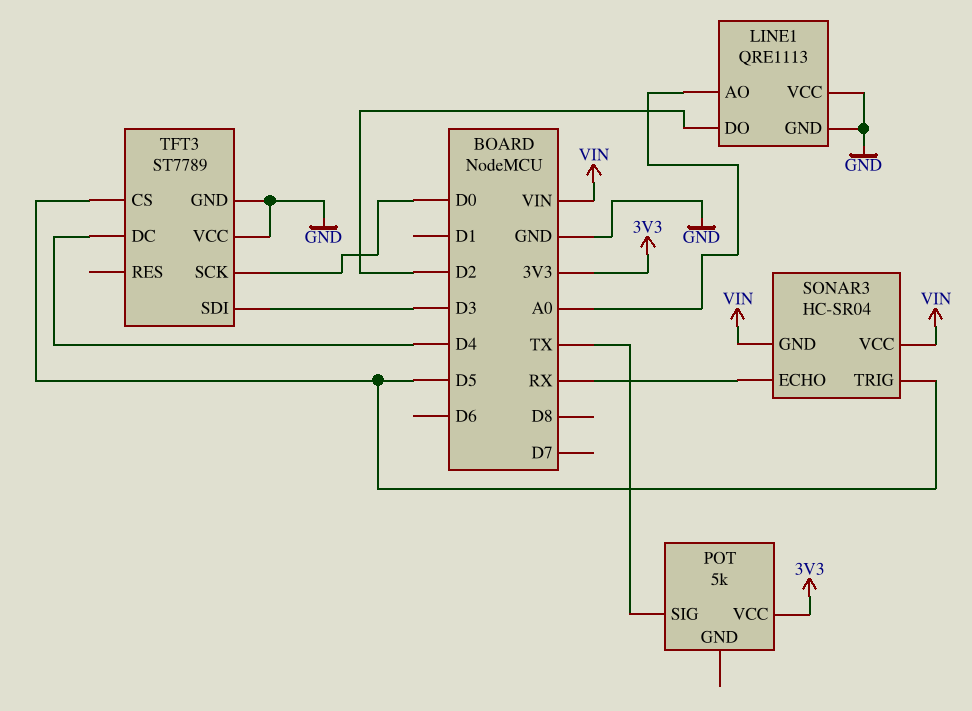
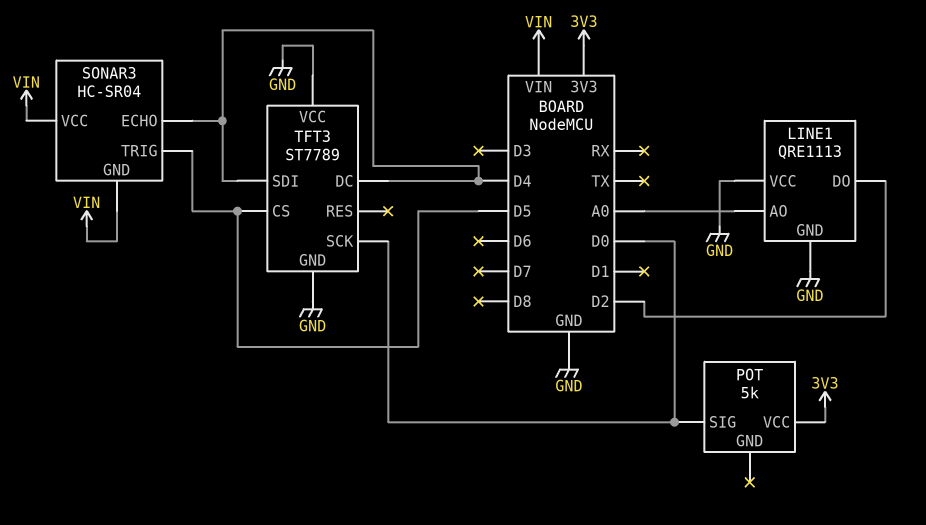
POT pin SIG: TX -> D0
SONAR3 pin ECHO: RX -> D4
TFT3 pin SDI: D3 -> D4

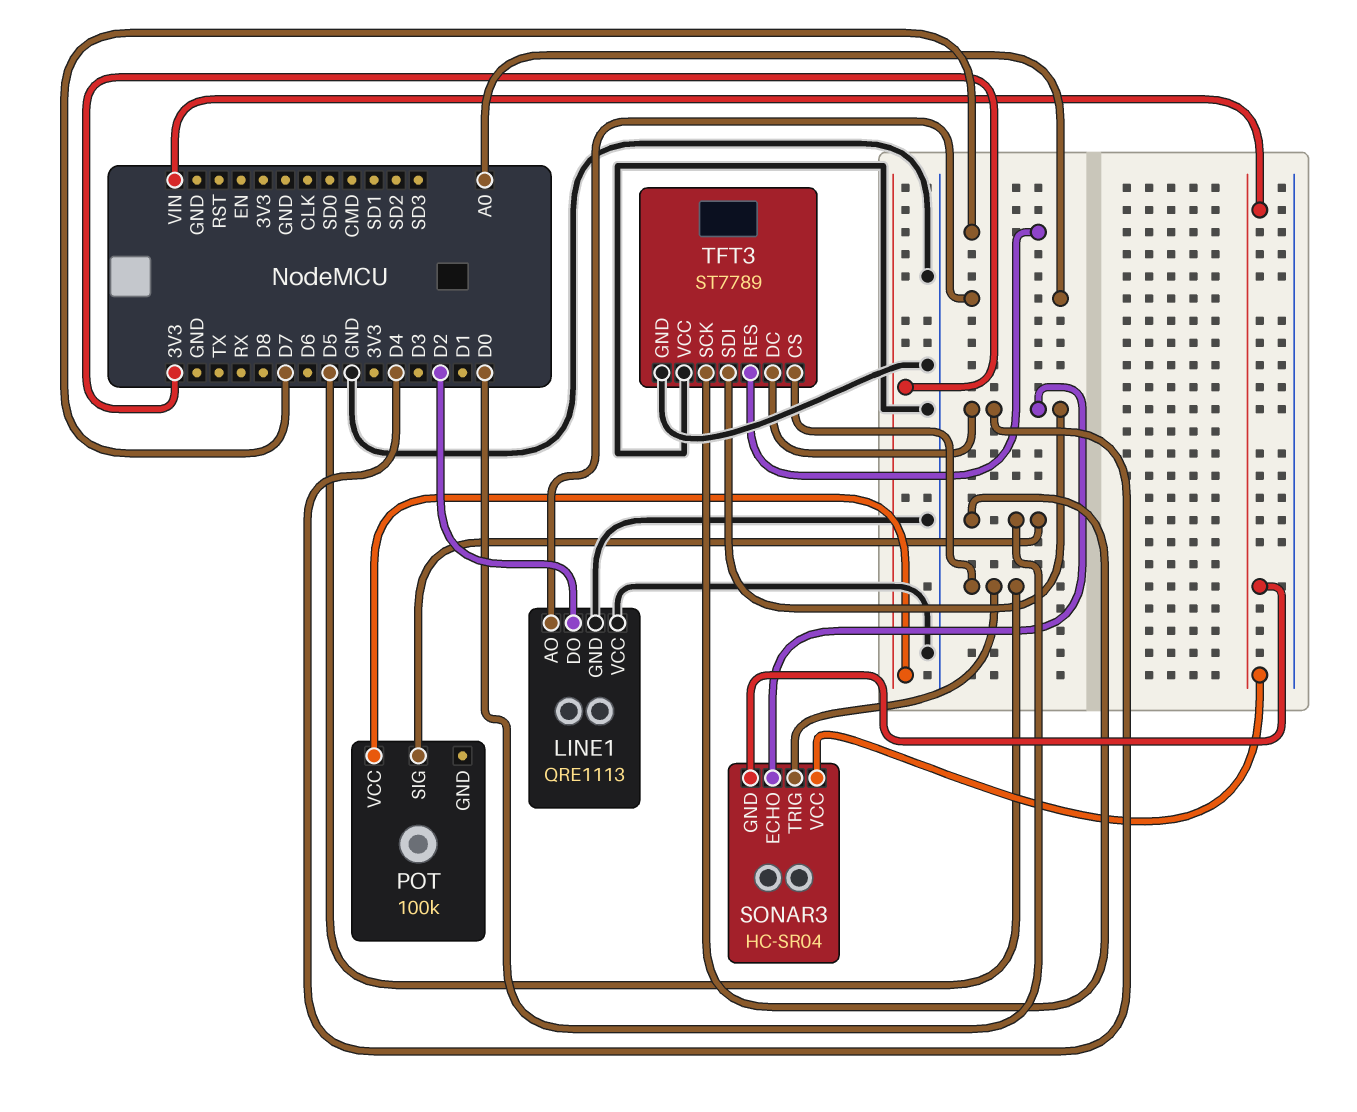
POT: 5k -> 100k
TFT3 pin RES: none -> D7

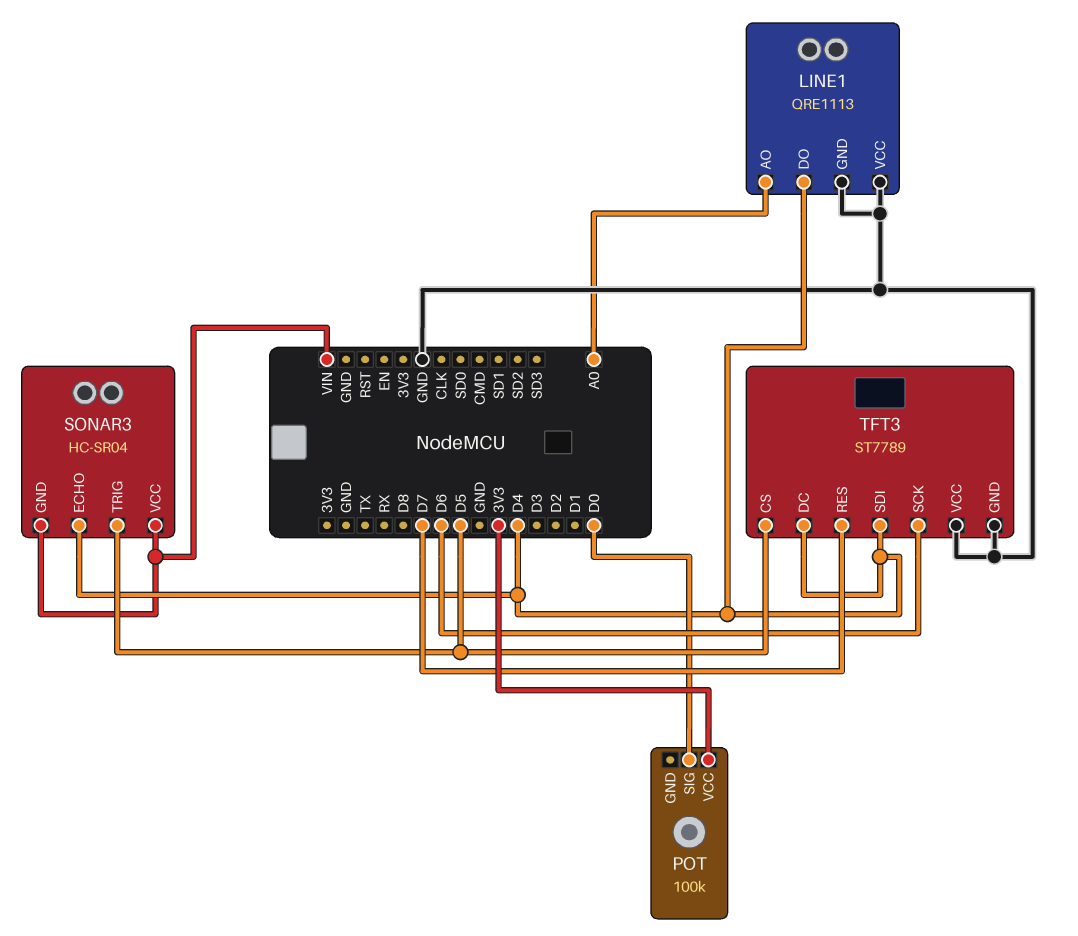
LINE1 pin DO: D2 -> D4
TFT3 pin SCK: D0 -> D6

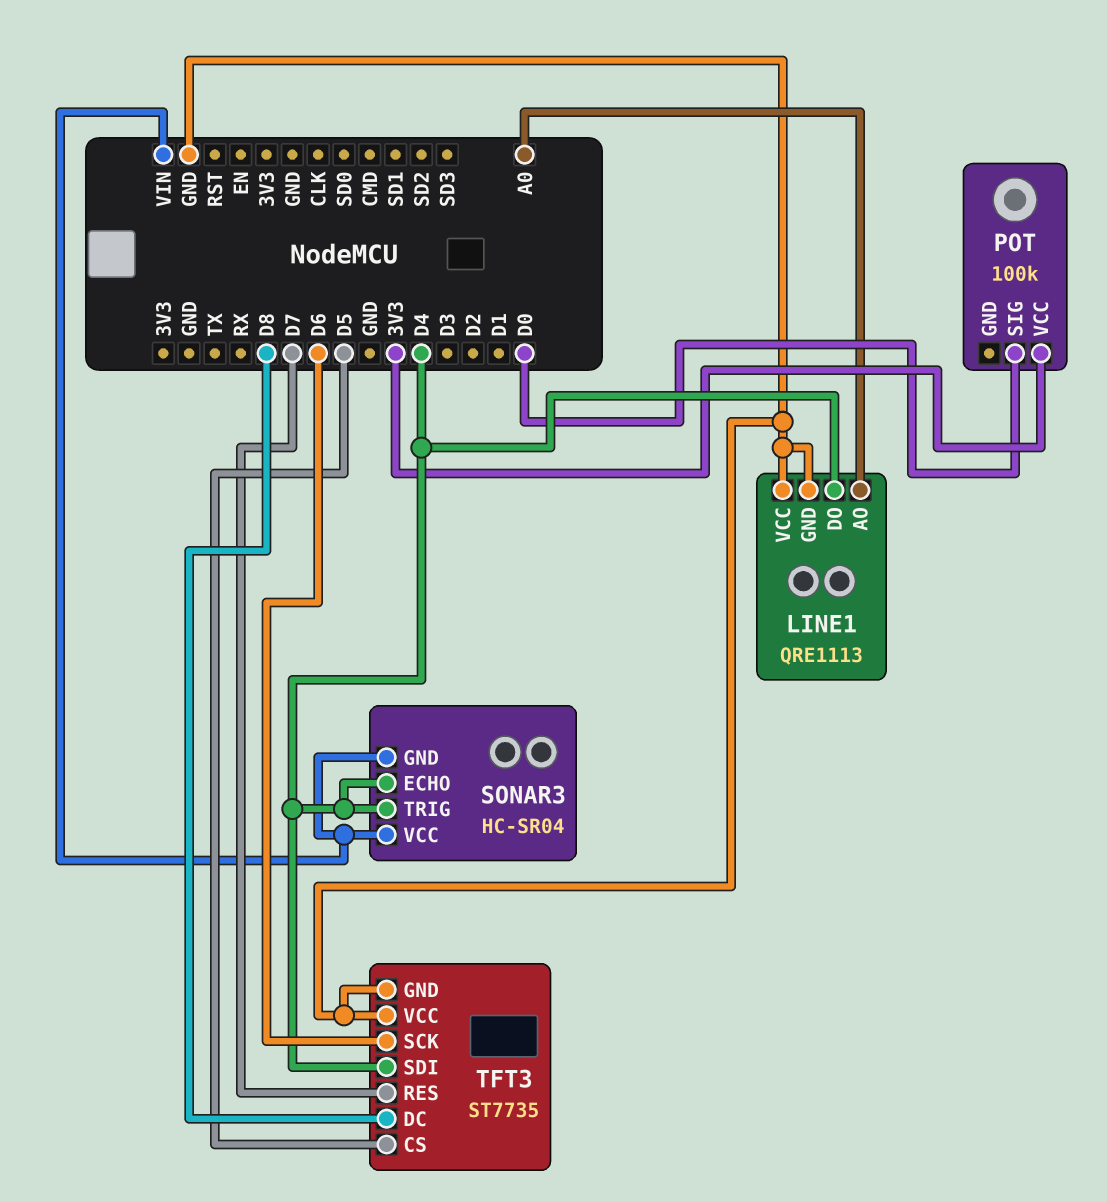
SONAR3 pin TRIG: D5 -> D4
TFT3: ST7789 -> ST7735
TFT3 pin DC: D4 -> D8

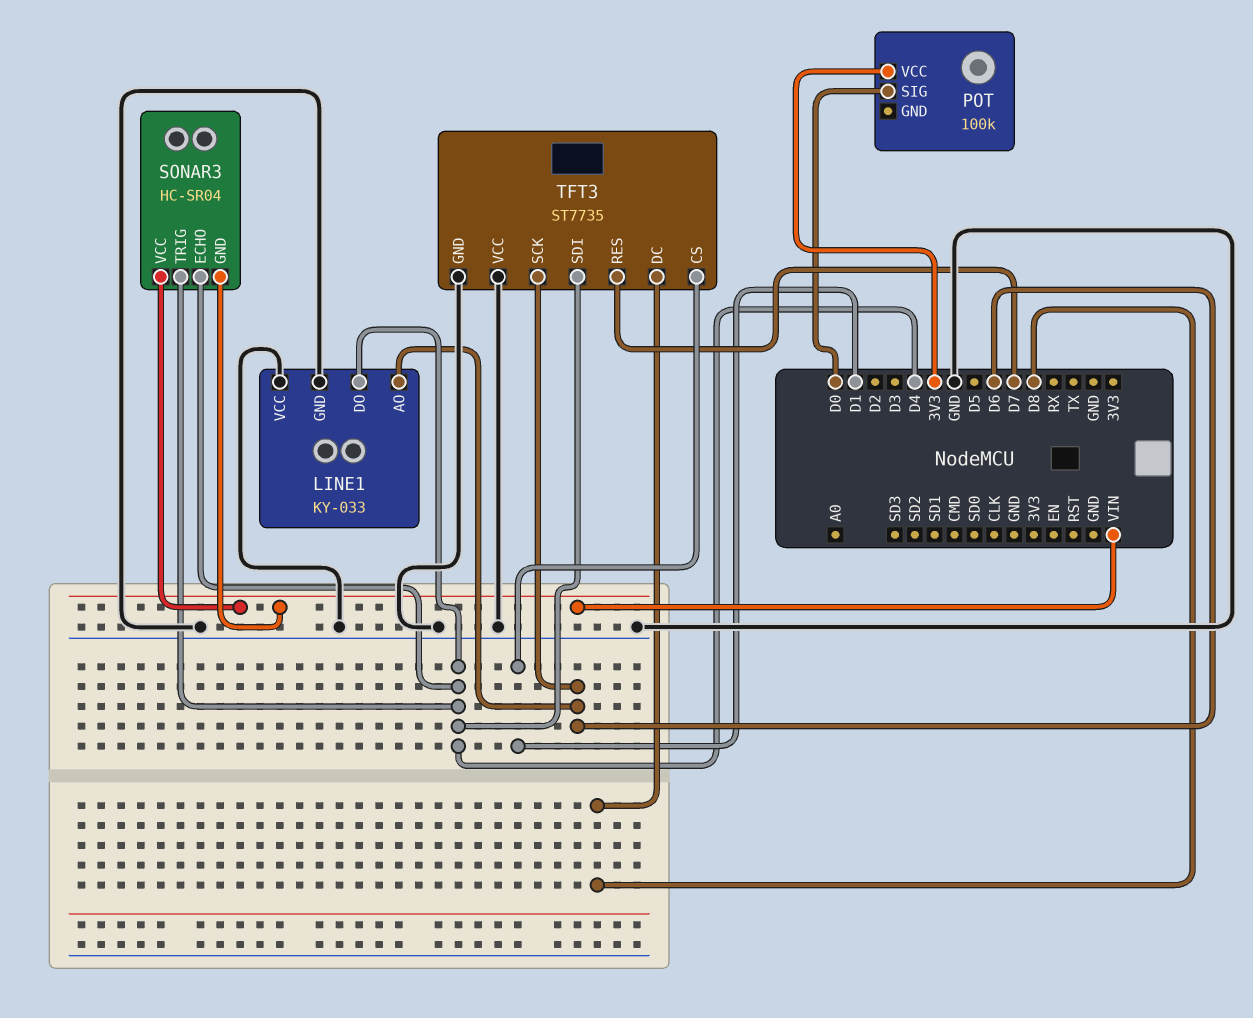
LINE1: QRE1113 -> KY-033
LINE1 pin AO: A0 -> D6
TFT3 pin CS: D5 -> D1

